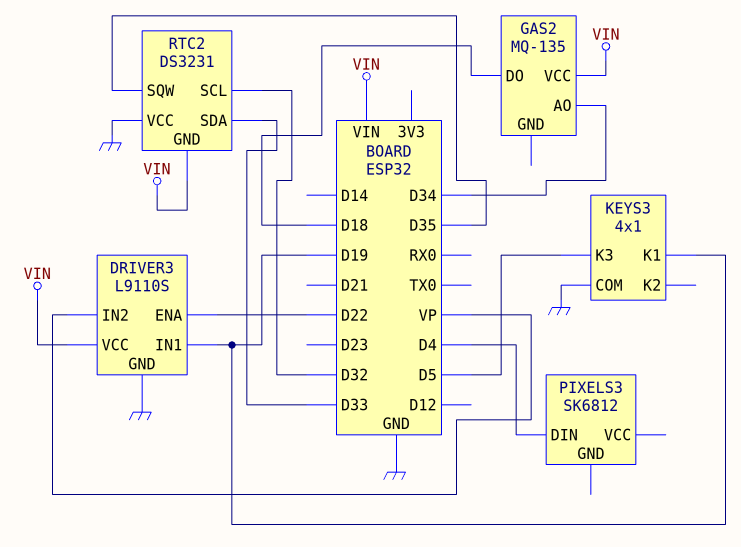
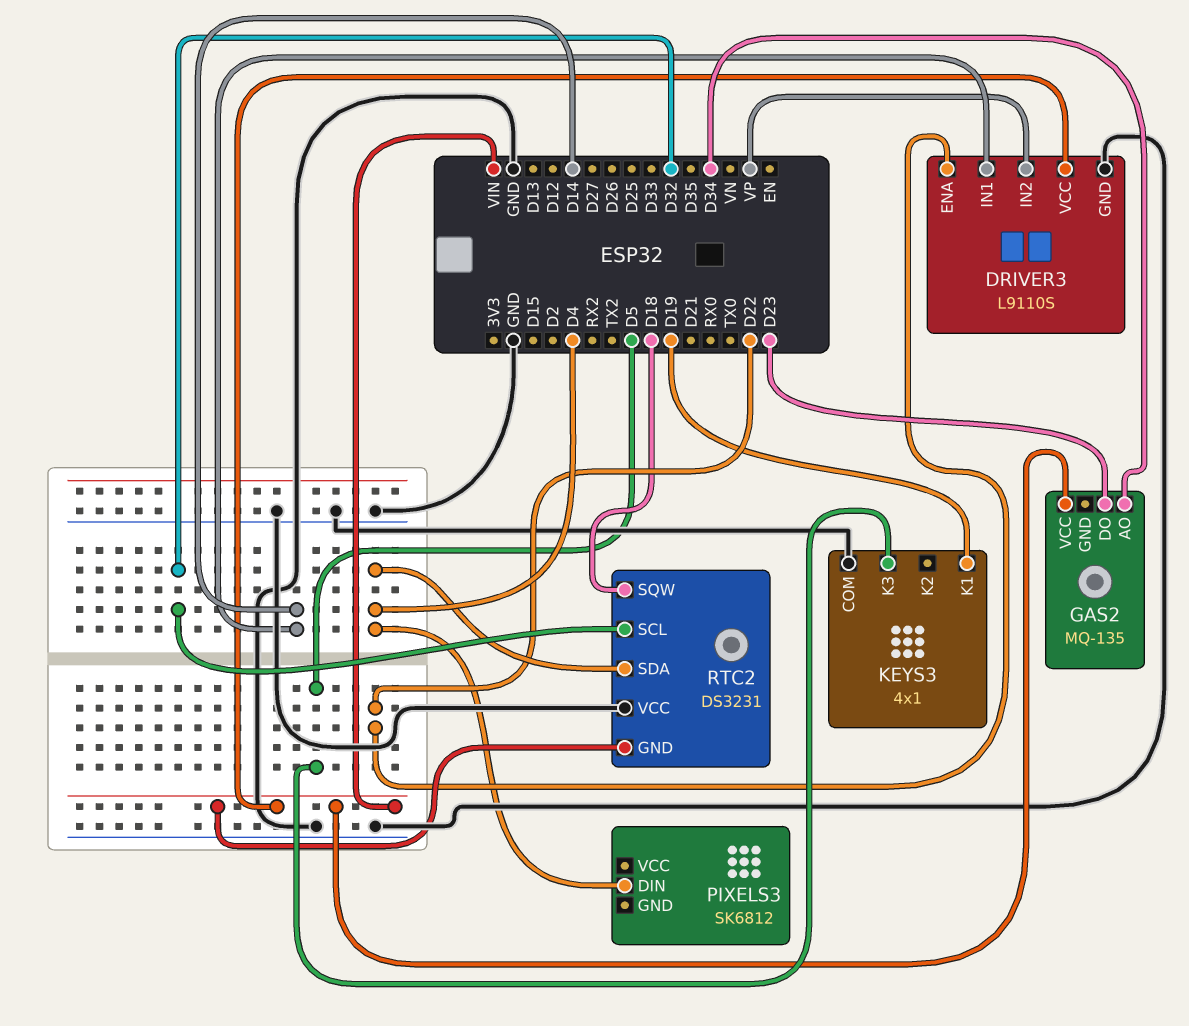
DRIVER3 pin IN1: D19 -> D14
GAS2 pin DO: D18 -> D23
RTC2 pin SDA: D33 -> D4
RTC2 pin SQW: D35 -> D18

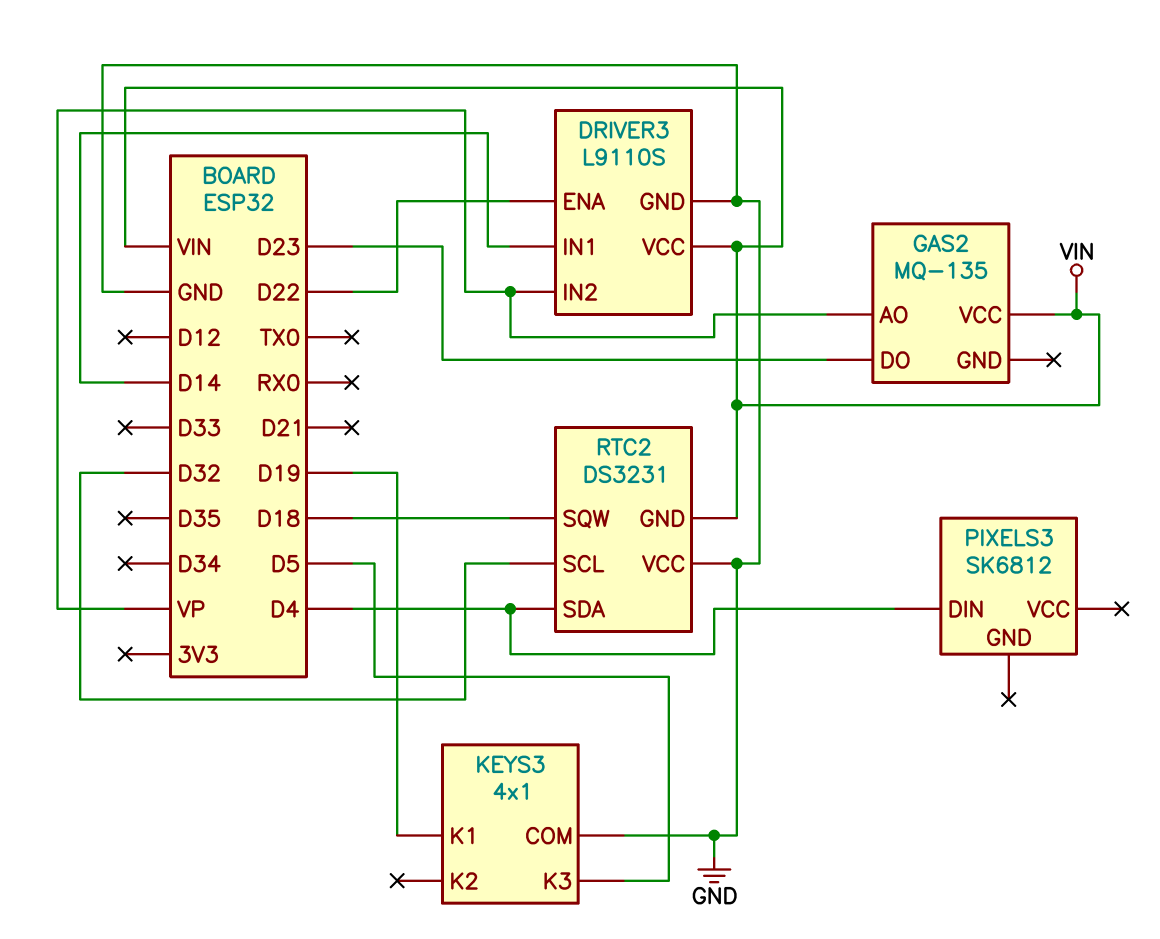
GAS2 pin AO: D34 -> VP

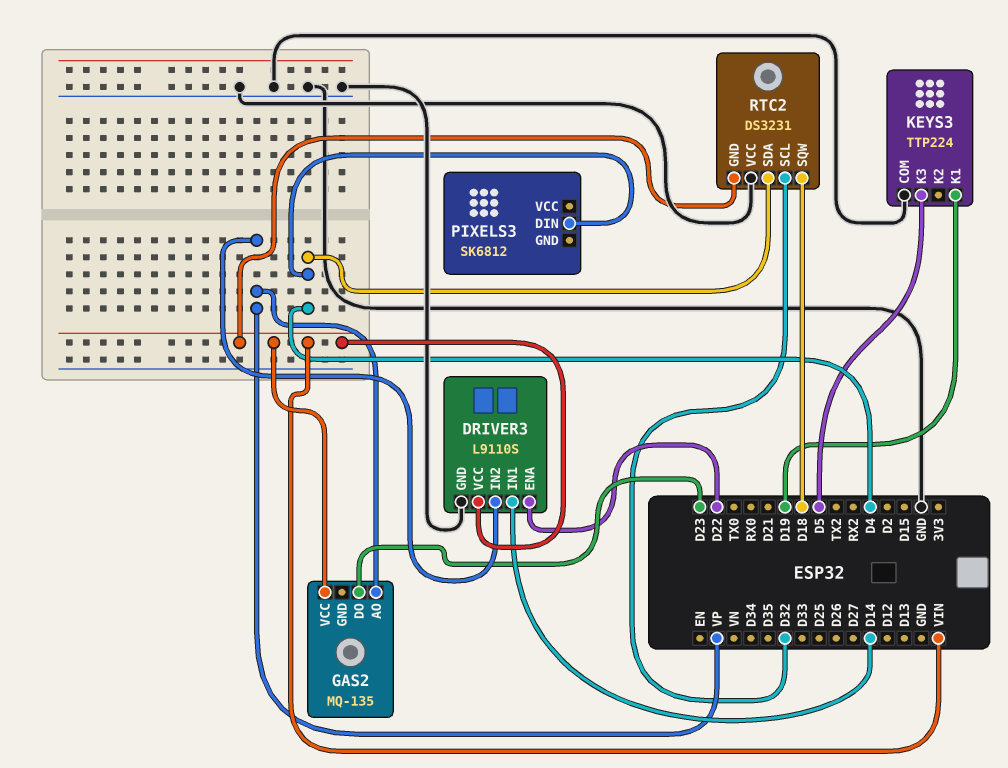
KEYS3: 4x1 -> TTP224

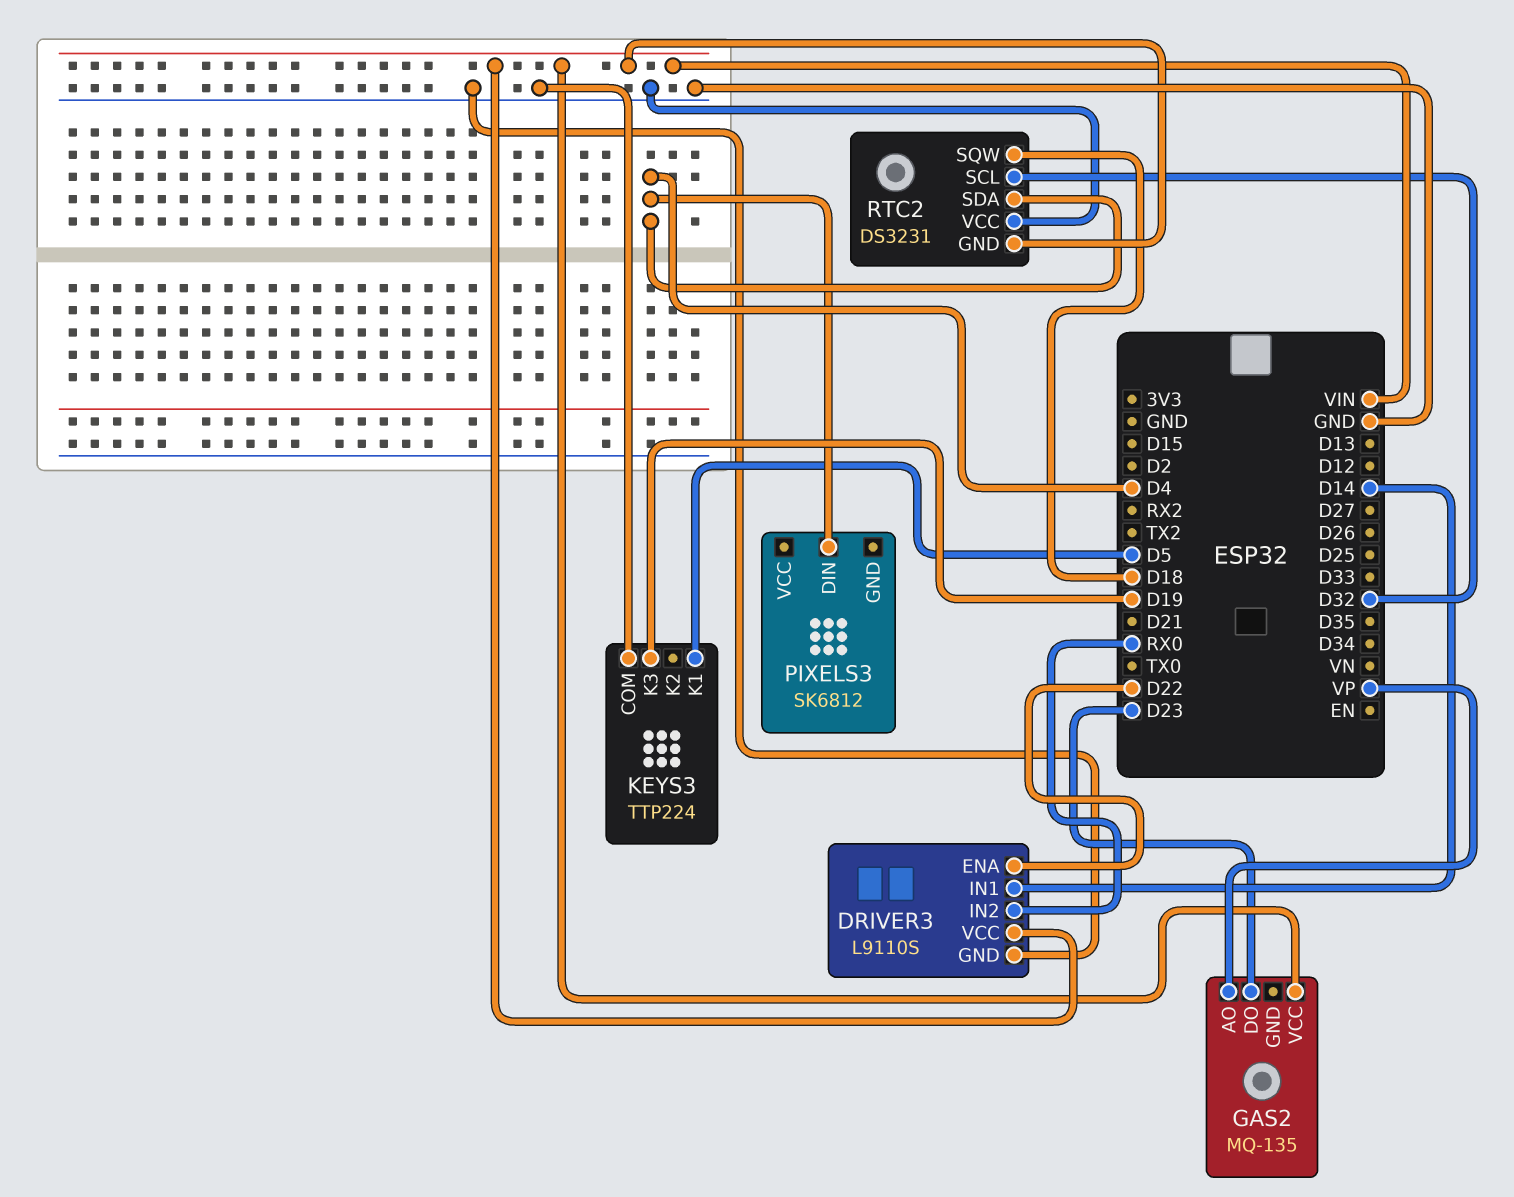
DRIVER3 pin IN2: VP -> RX0
KEYS3 pin K1: D19 -> D5
KEYS3 pin K3: D5 -> D19

